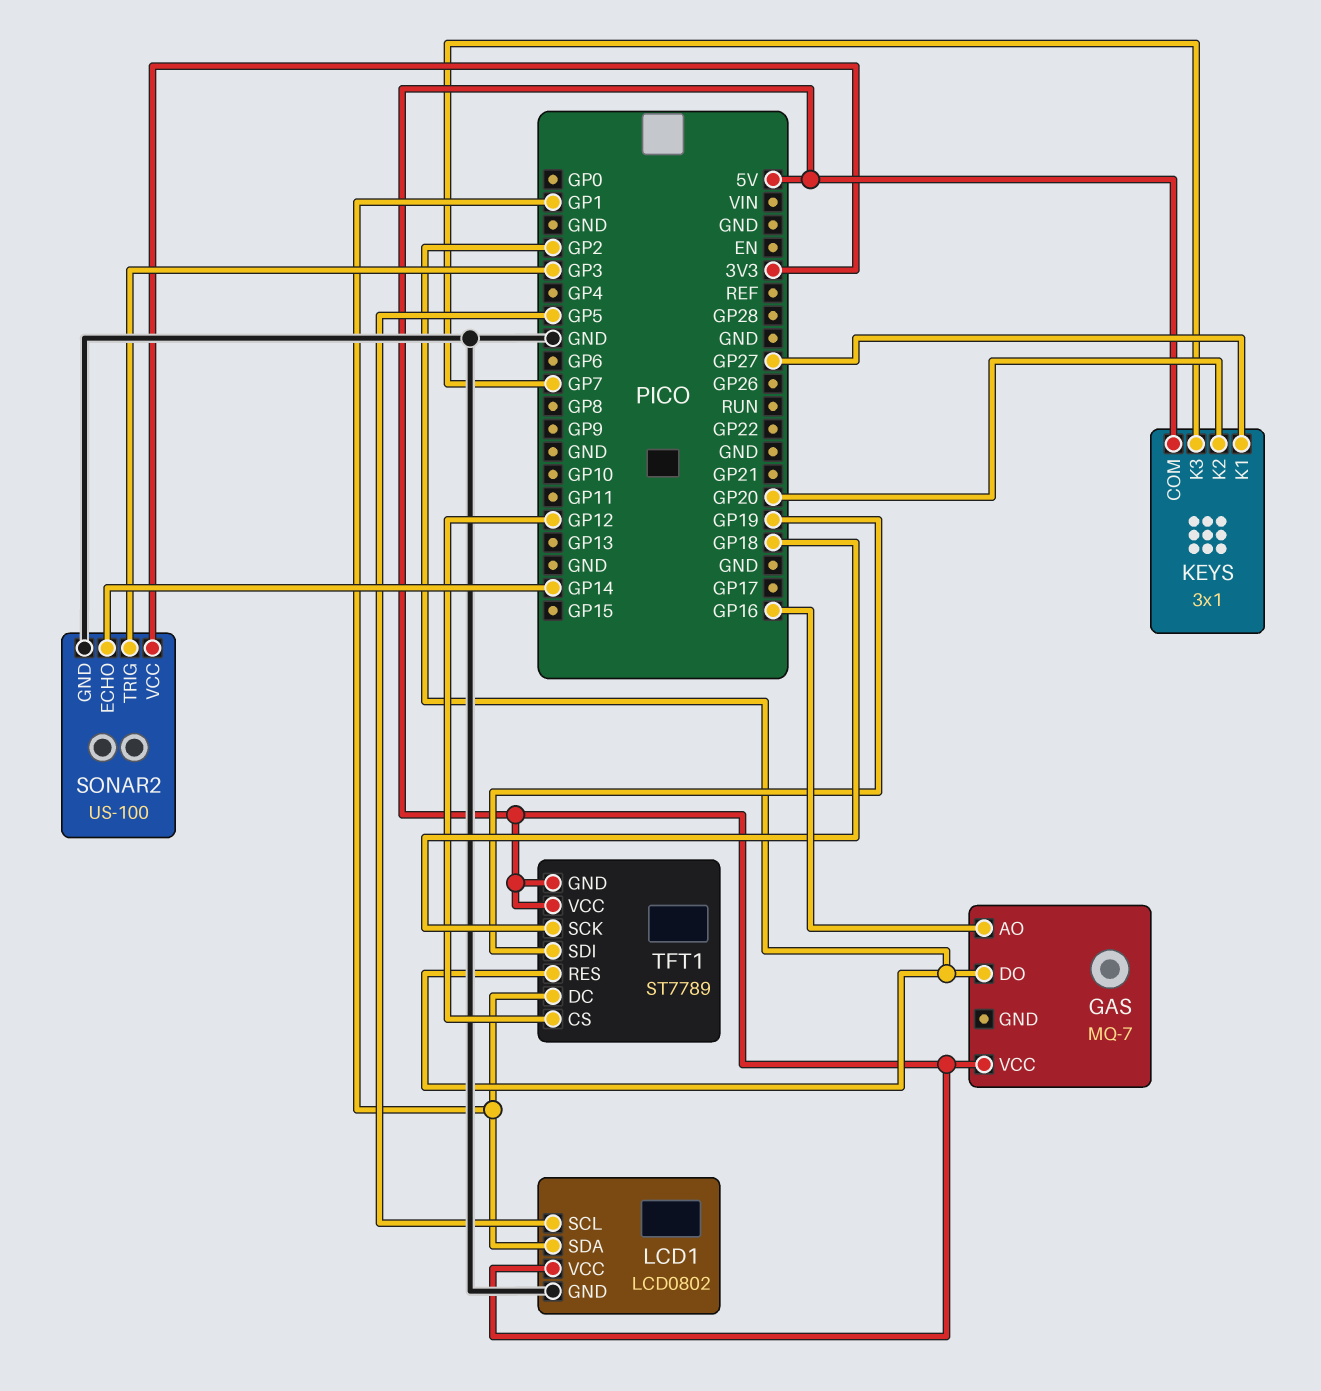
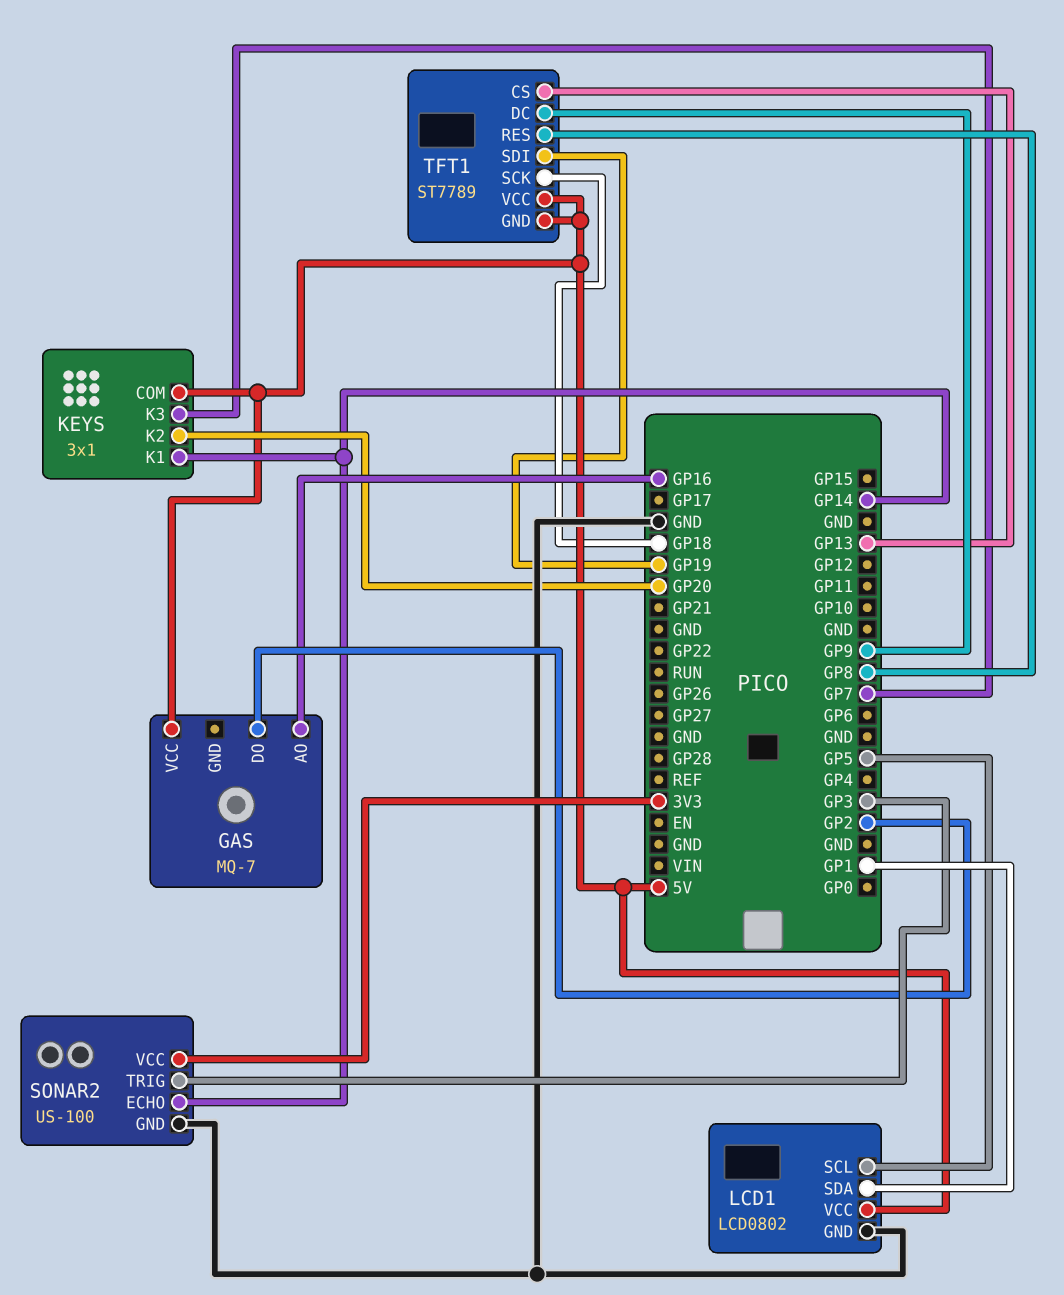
KEYS pin K1: GP27 -> GP14
TFT1 pin CS: GP12 -> GP13
TFT1 pin DC: GP1 -> GP9
TFT1 pin RES: GP2 -> GP8

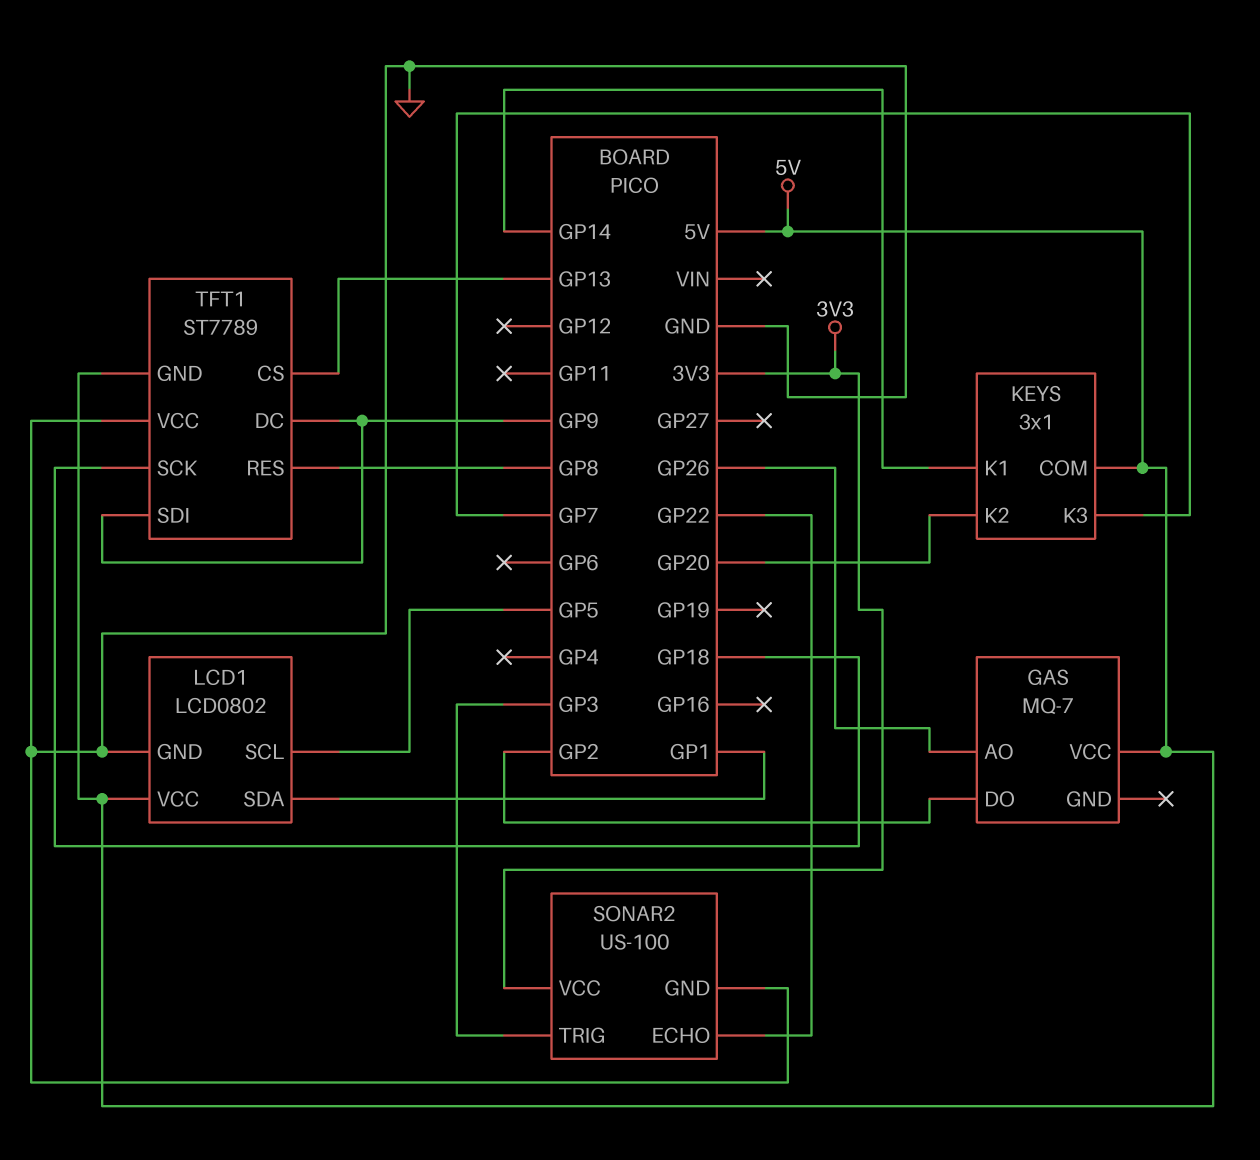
GAS pin AO: GP16 -> GP26
SONAR2 pin ECHO: GP14 -> GP22
TFT1 pin SDI: GP19 -> GP9
TFT1 pin VCC: 5V -> GND

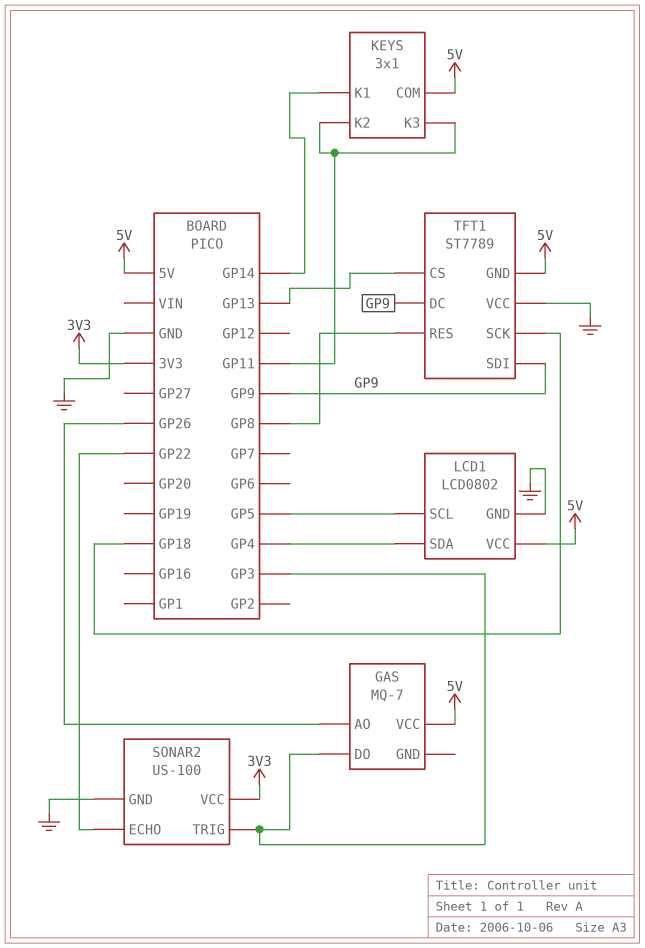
GAS pin DO: GP2 -> GP3
KEYS pin K2: GP20 -> GP11
KEYS pin K3: GP7 -> GP11
LCD1 pin SDA: GP1 -> GP4

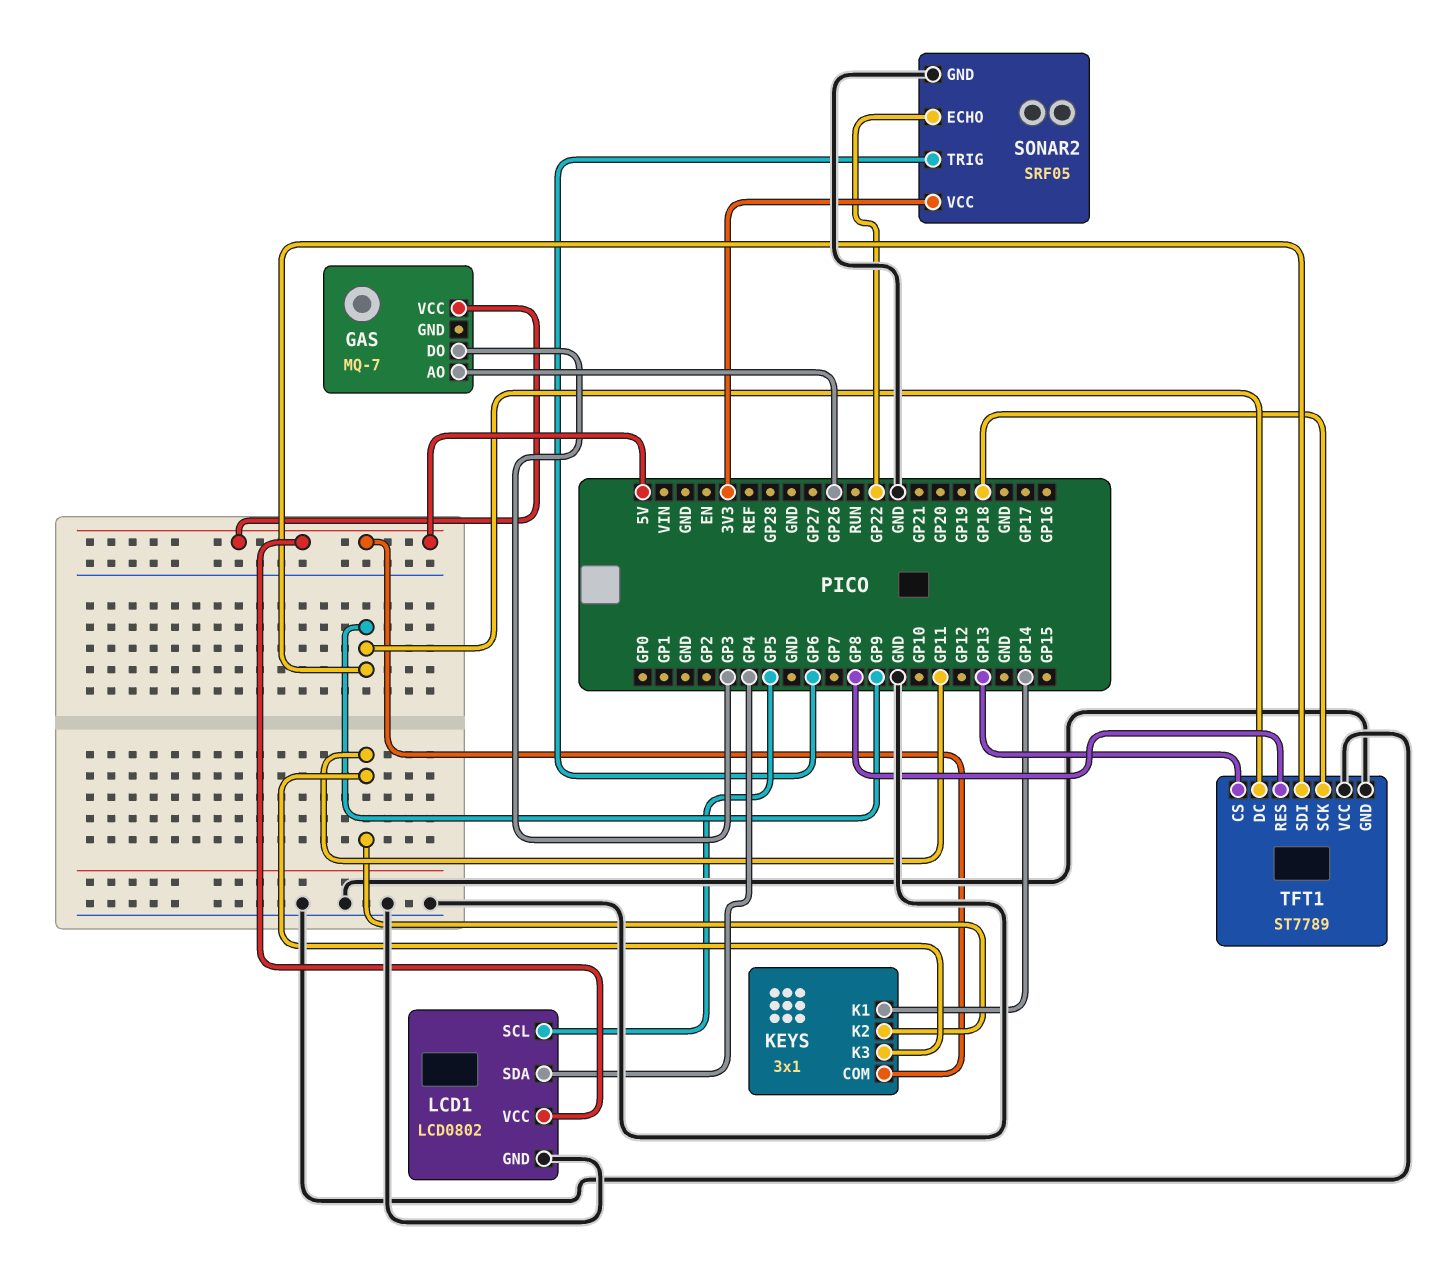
SONAR2: US-100 -> SRF05
SONAR2 pin TRIG: GP3 -> GP6
TFT1 pin GND: 5V -> GND

